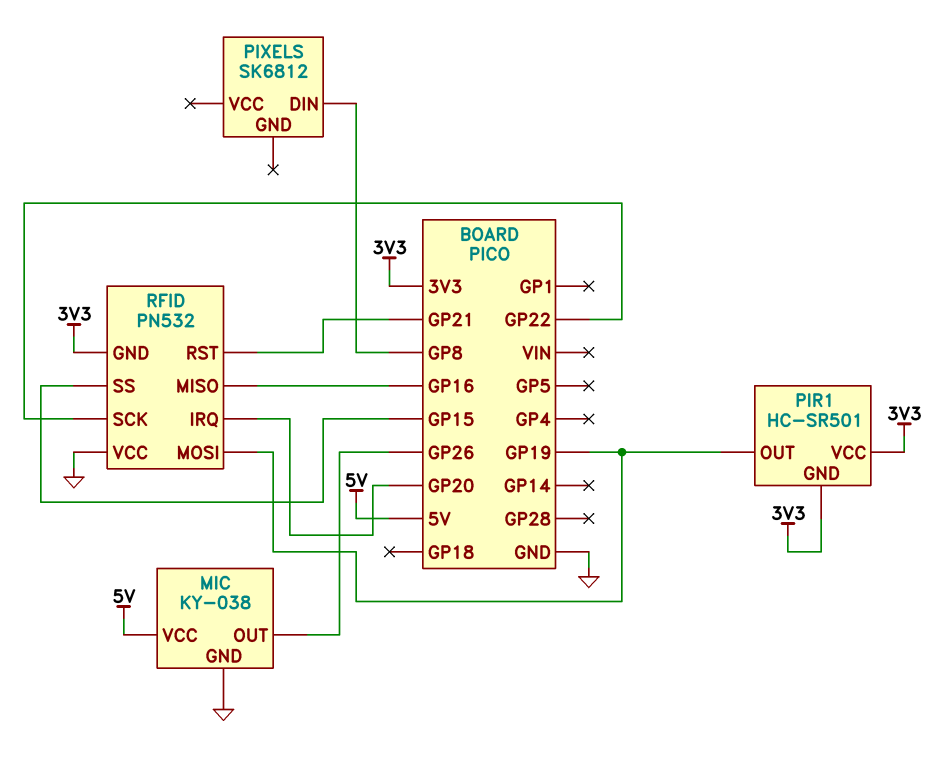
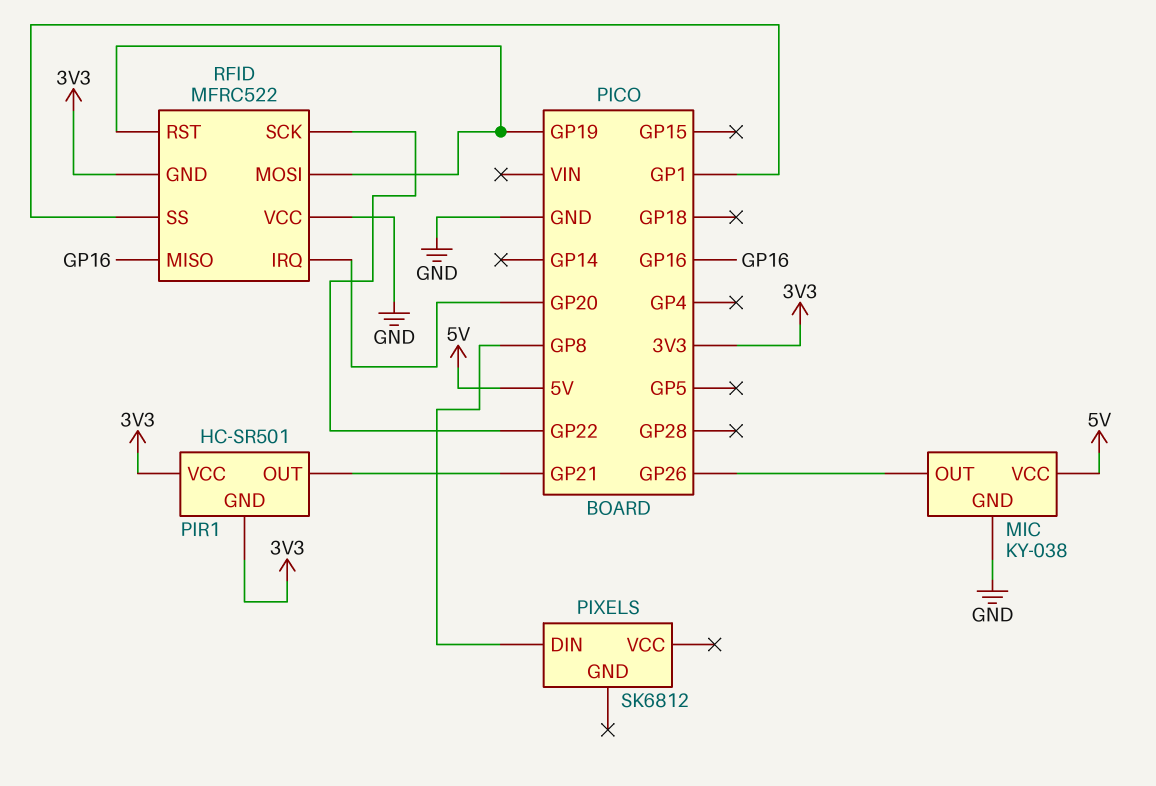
PIR1 pin OUT: GP19 -> GP21
RFID: PN532 -> MFRC522
RFID pin RST: GP21 -> GP19
RFID pin SS: GP15 -> GP1

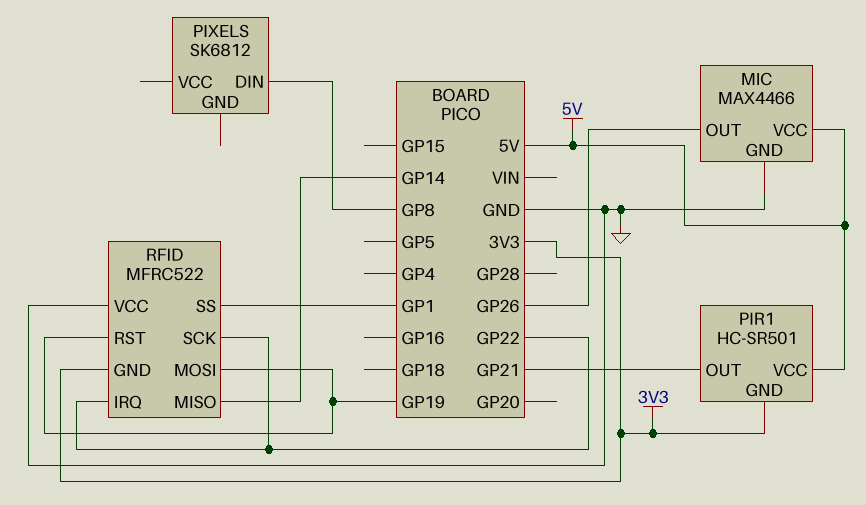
MIC: KY-038 -> MAX4466
PIR1 pin VCC: 3V3 -> 5V
RFID pin IRQ: GP20 -> GP22
RFID pin MISO: GP16 -> GP14

